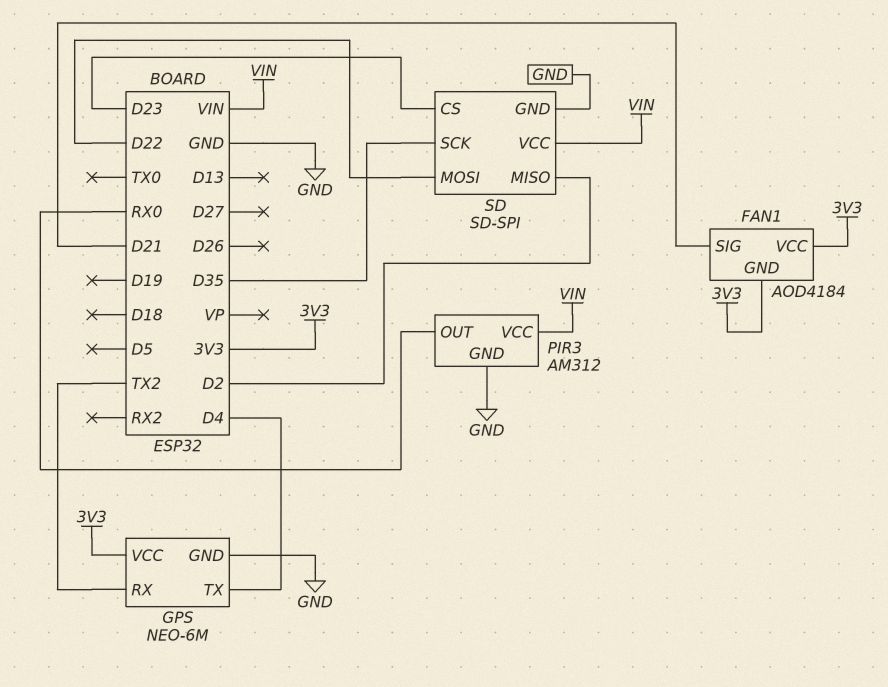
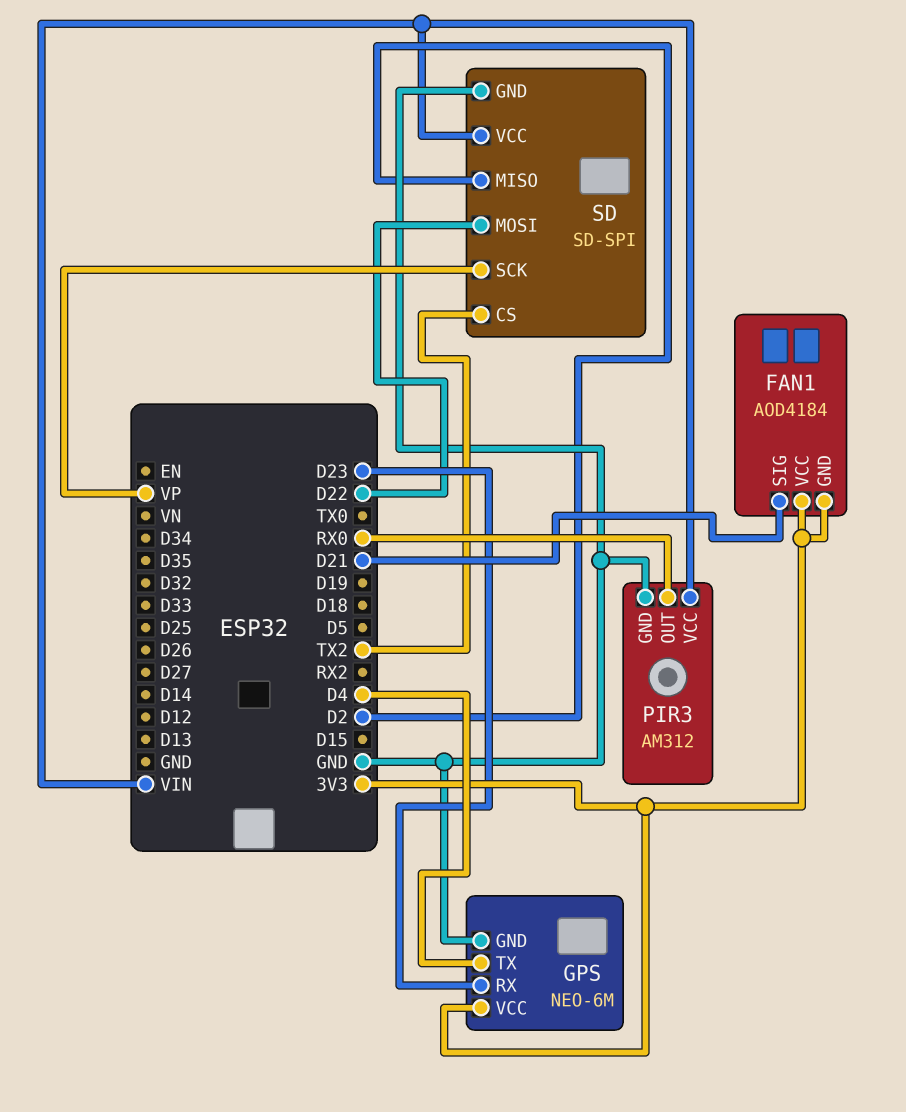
GPS pin RX: TX2 -> D23
SD pin CS: D23 -> TX2
SD pin SCK: D35 -> VP

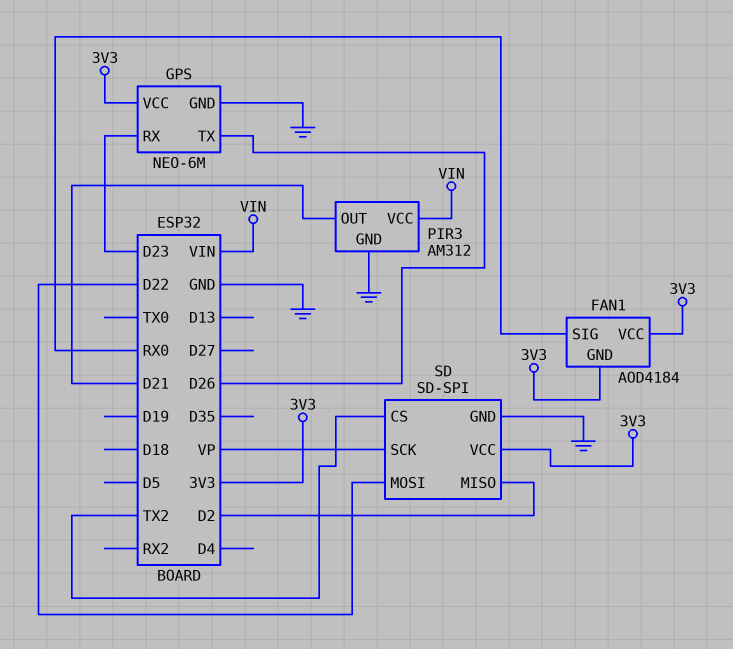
FAN1 pin SIG: D21 -> RX0
GPS pin TX: D4 -> D26
PIR3 pin OUT: RX0 -> D21
SD pin VCC: VIN -> 3V3

